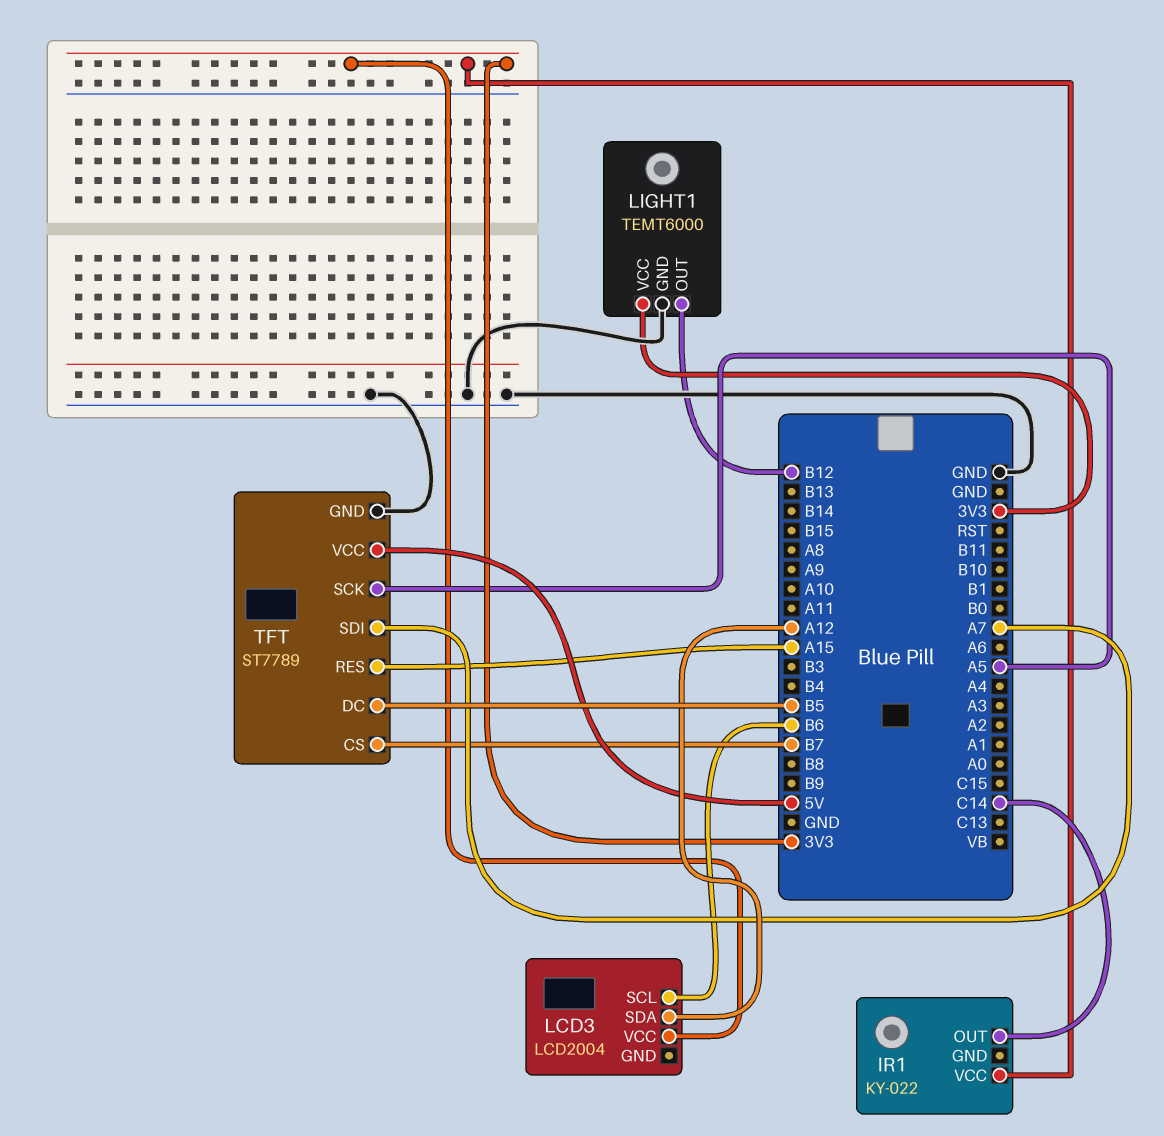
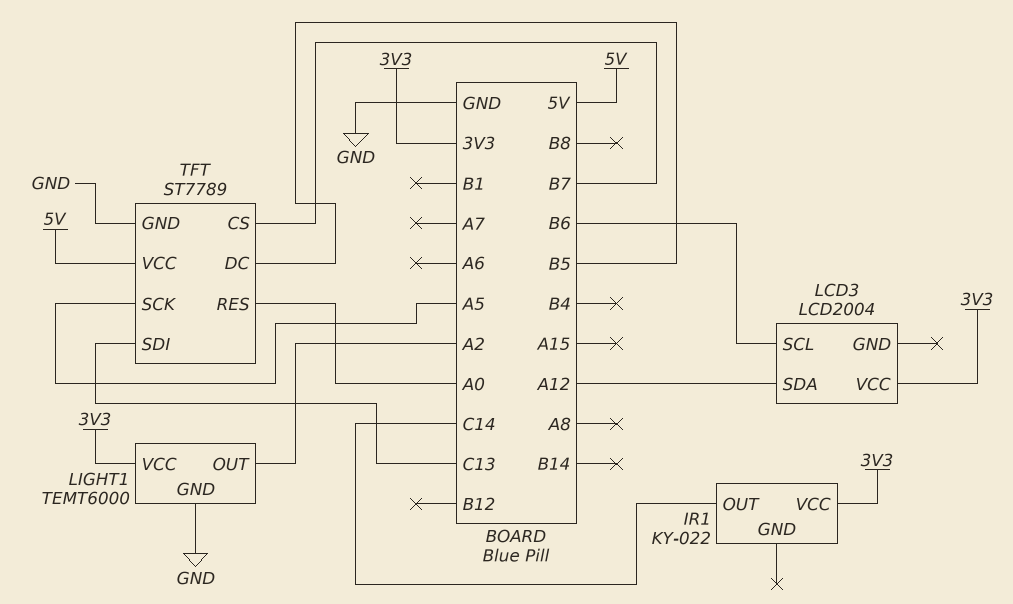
LIGHT1 pin OUT: B12 -> A2
TFT pin RES: A15 -> A0
TFT pin SDI: A7 -> C13

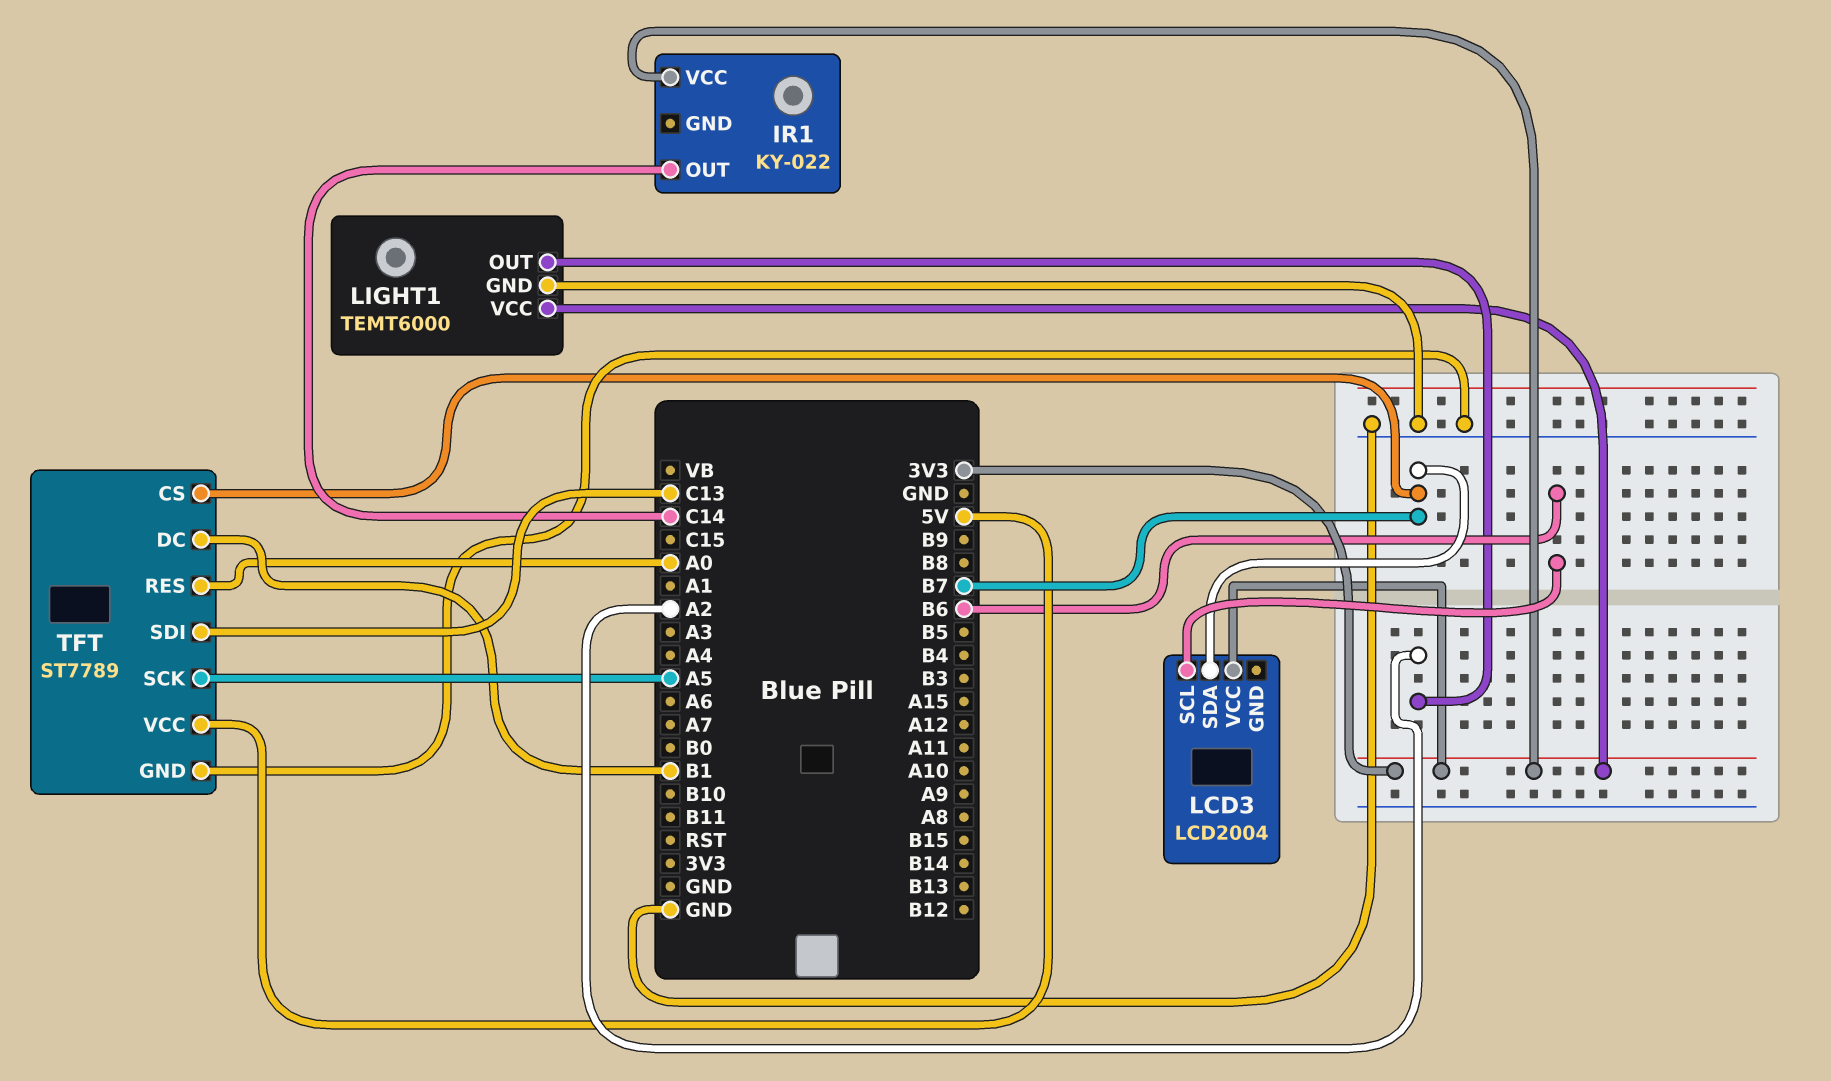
LCD3 pin SDA: A12 -> B7
TFT pin DC: B5 -> B1

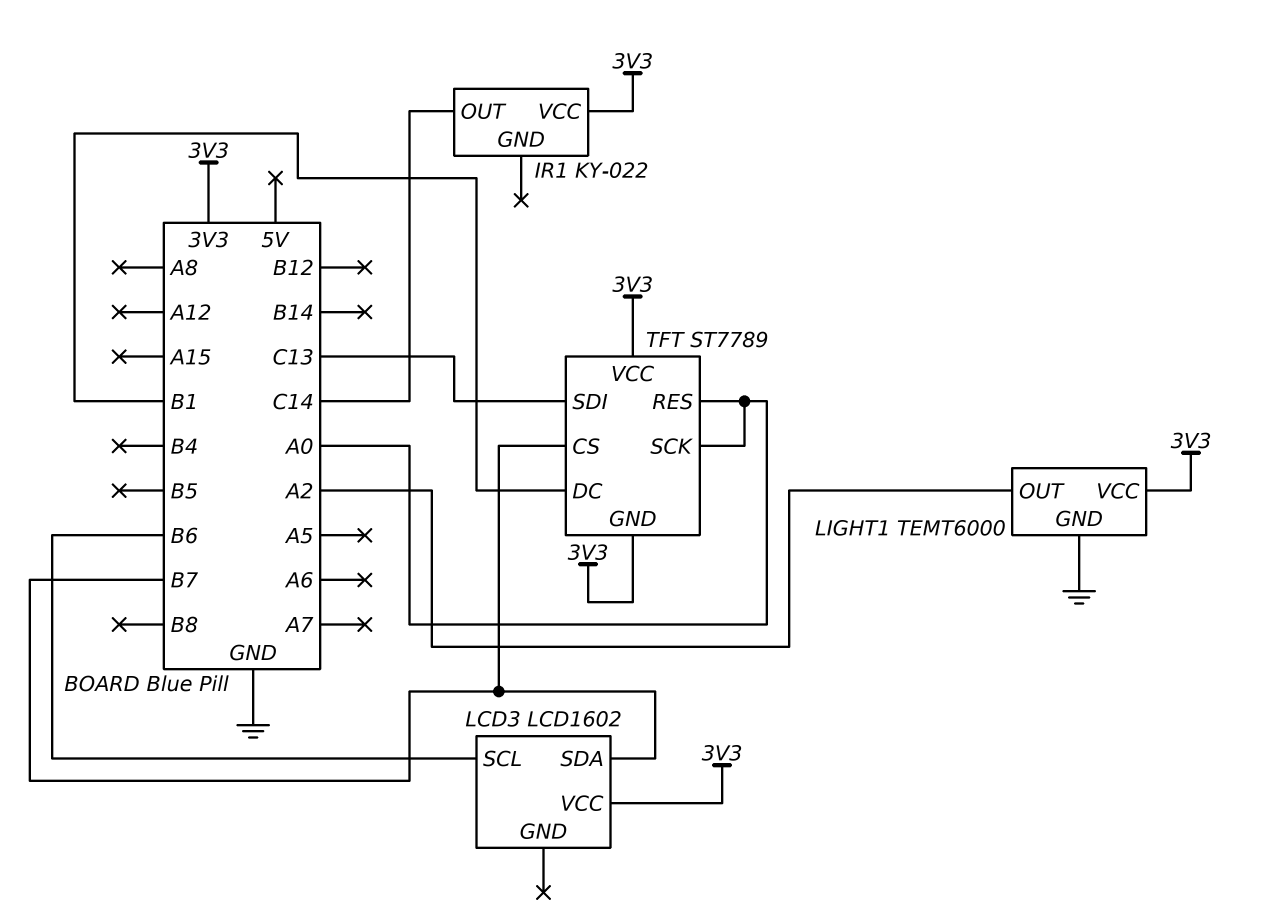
LCD3: LCD2004 -> LCD1602
TFT pin GND: GND -> 3V3
TFT pin SCK: A5 -> A0
TFT pin VCC: 5V -> 3V3

